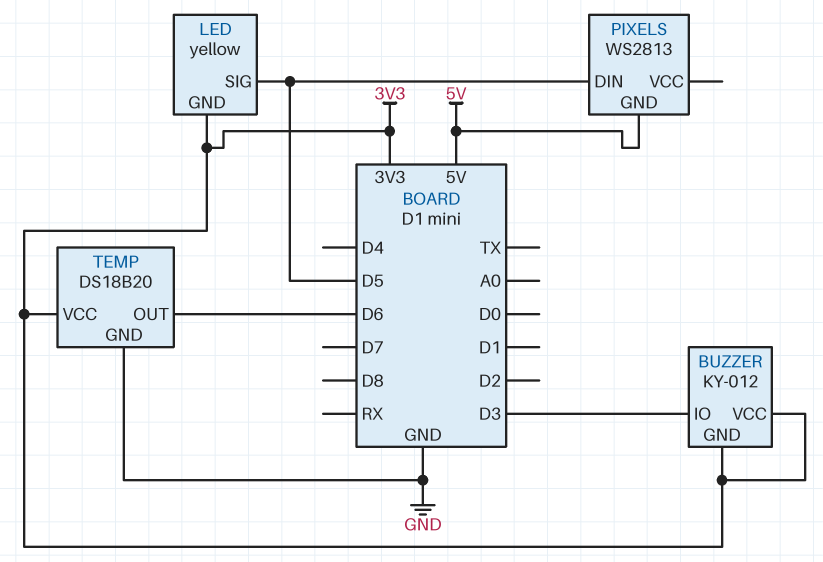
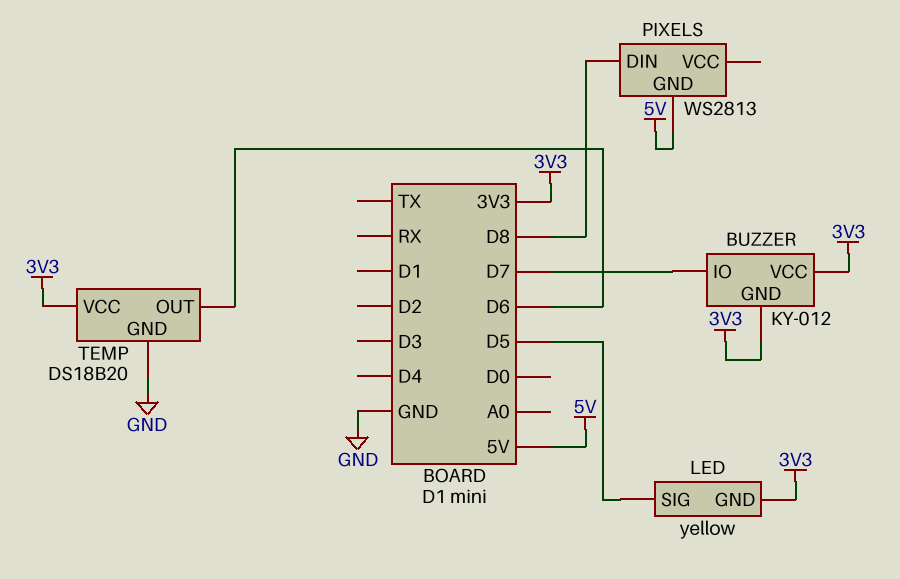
BUZZER pin IO: D3 -> D7
PIXELS pin DIN: D5 -> D8

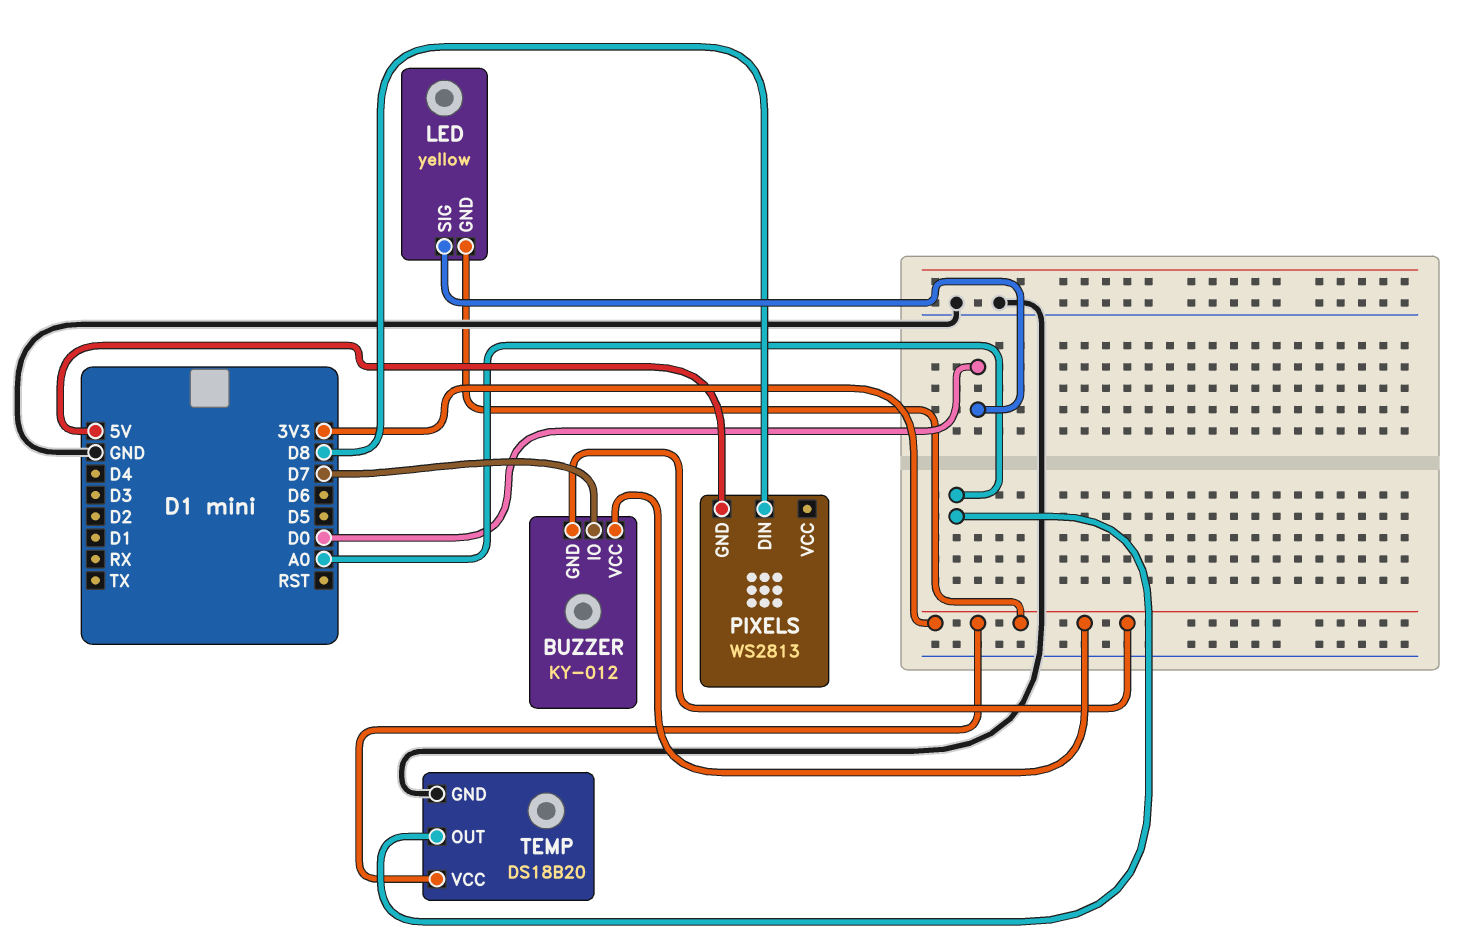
LED pin SIG: D5 -> D0
TEMP pin OUT: D6 -> A0

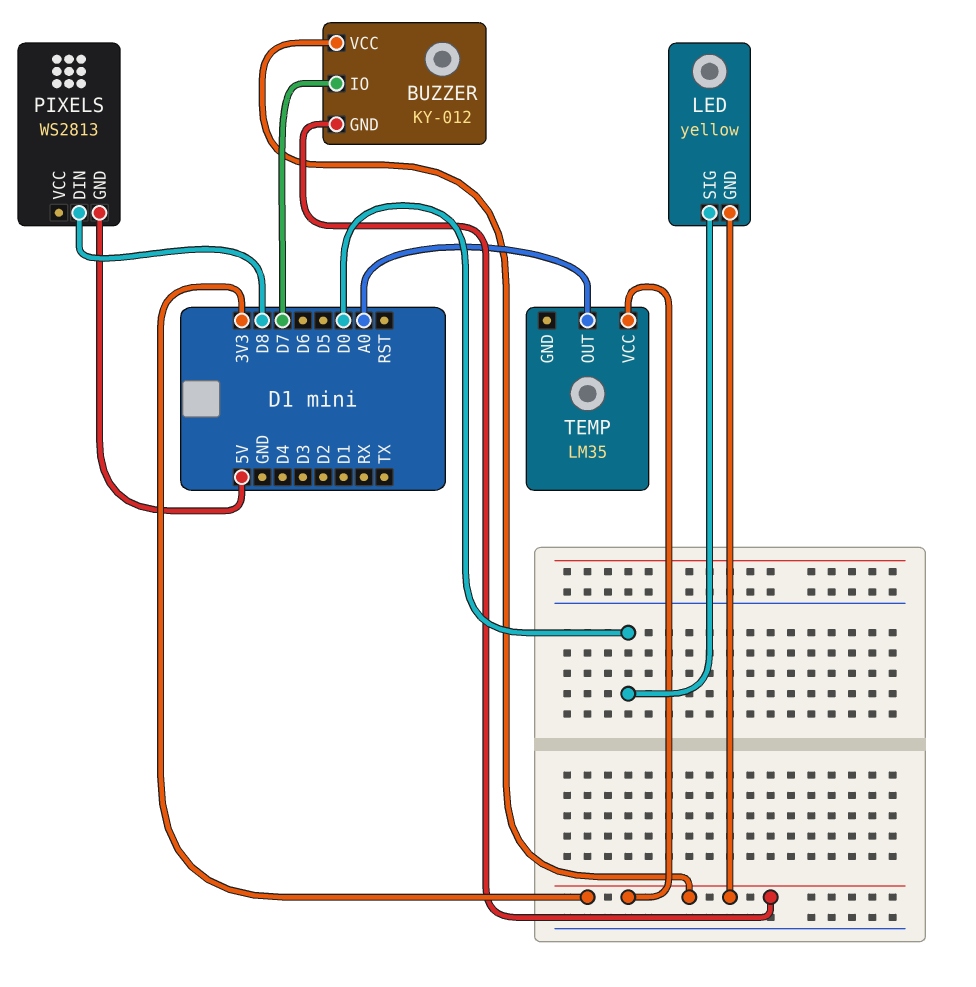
TEMP: DS18B20 -> LM35
TEMP pin GND: GND -> none

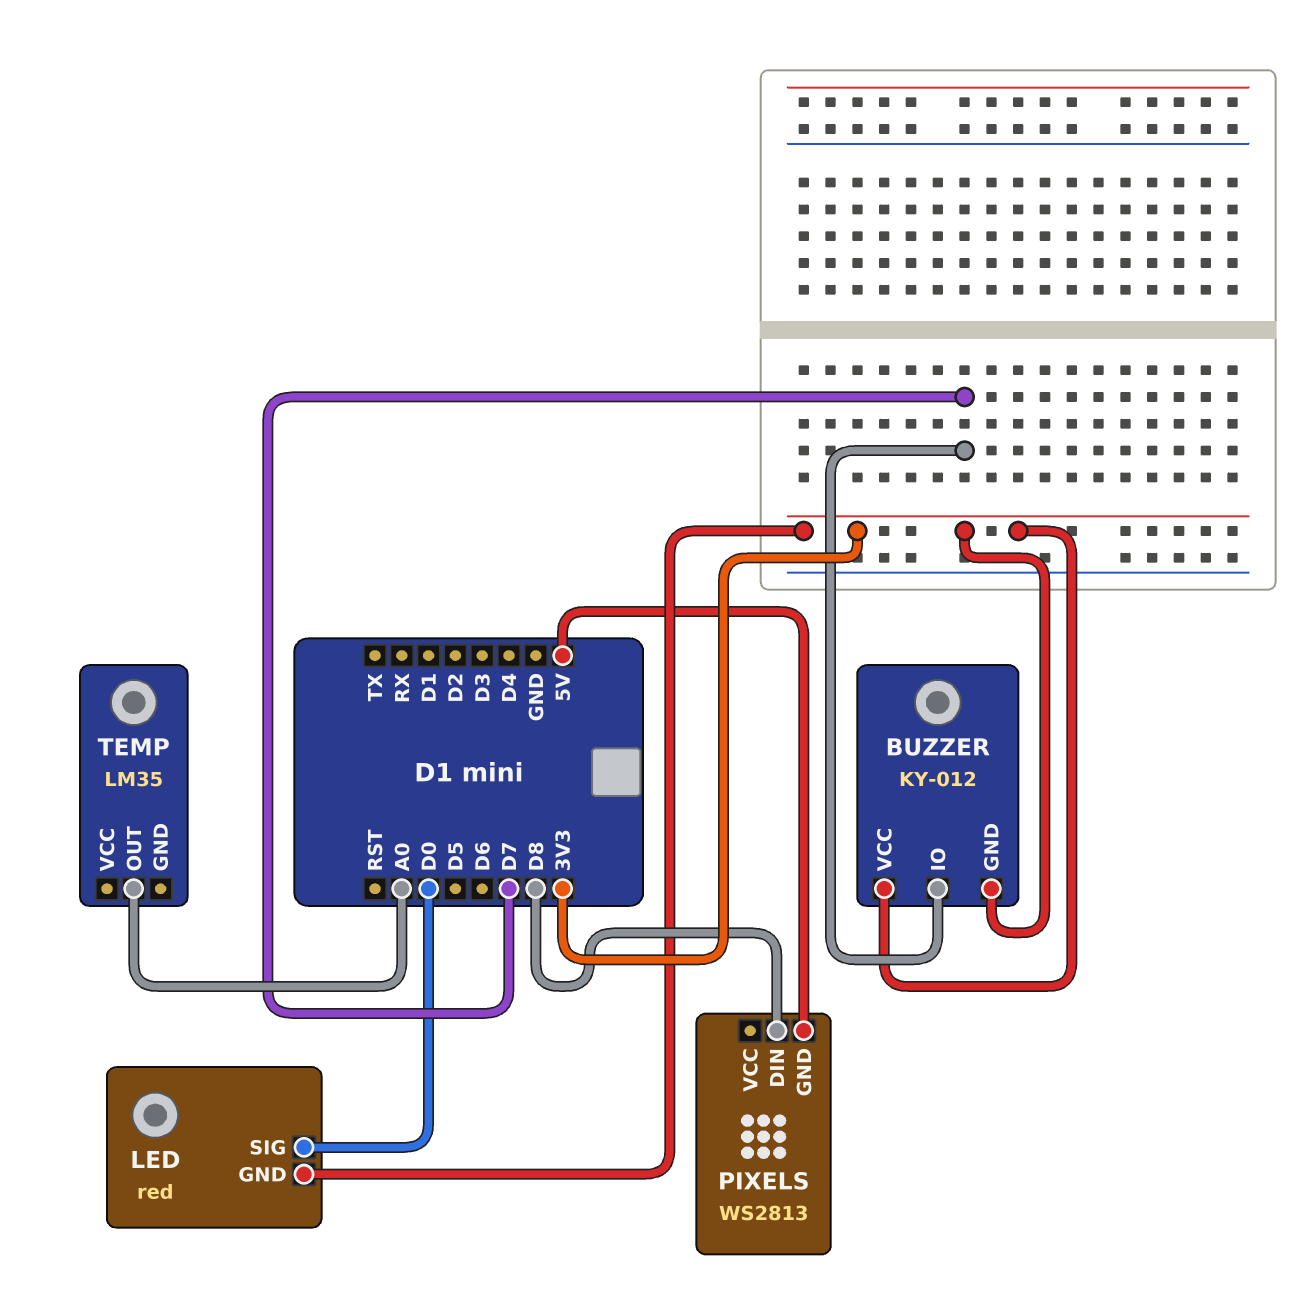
LED: yellow -> red
TEMP pin VCC: 3V3 -> none

